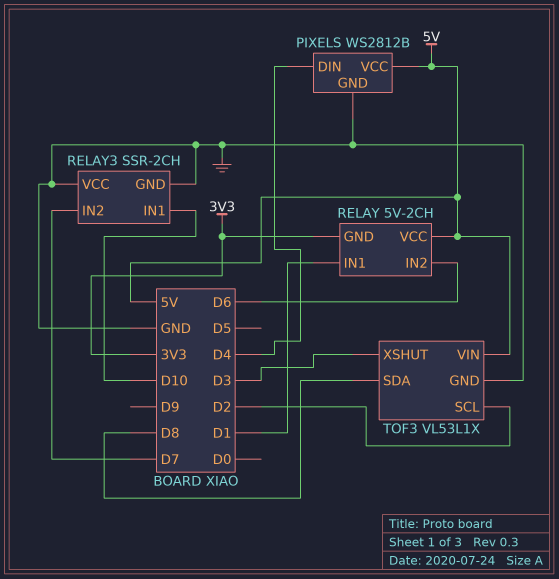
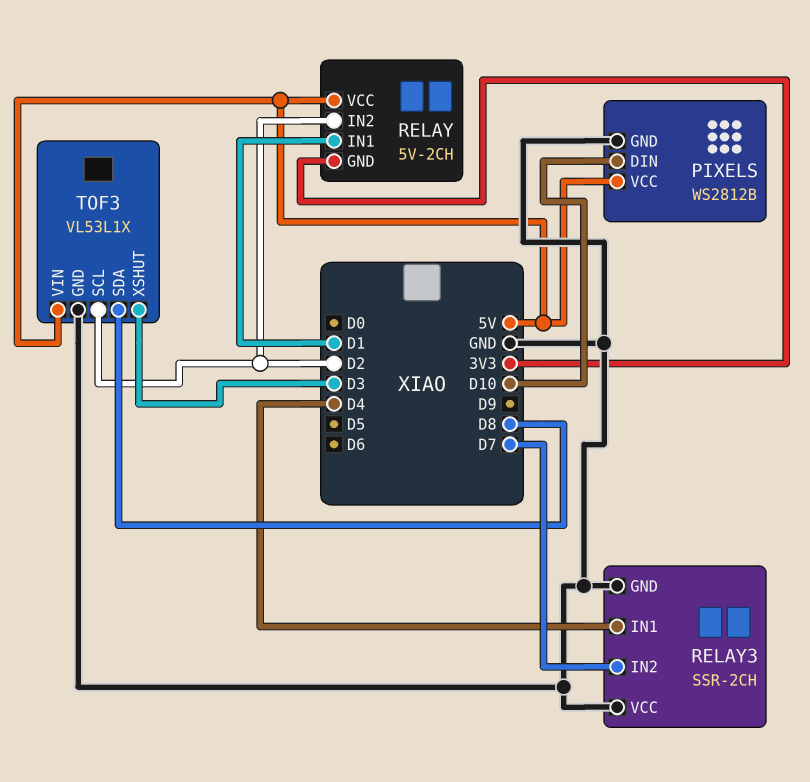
PIXELS pin DIN: D4 -> D10
RELAY pin IN2: D6 -> D2
RELAY3 pin IN1: D10 -> D4

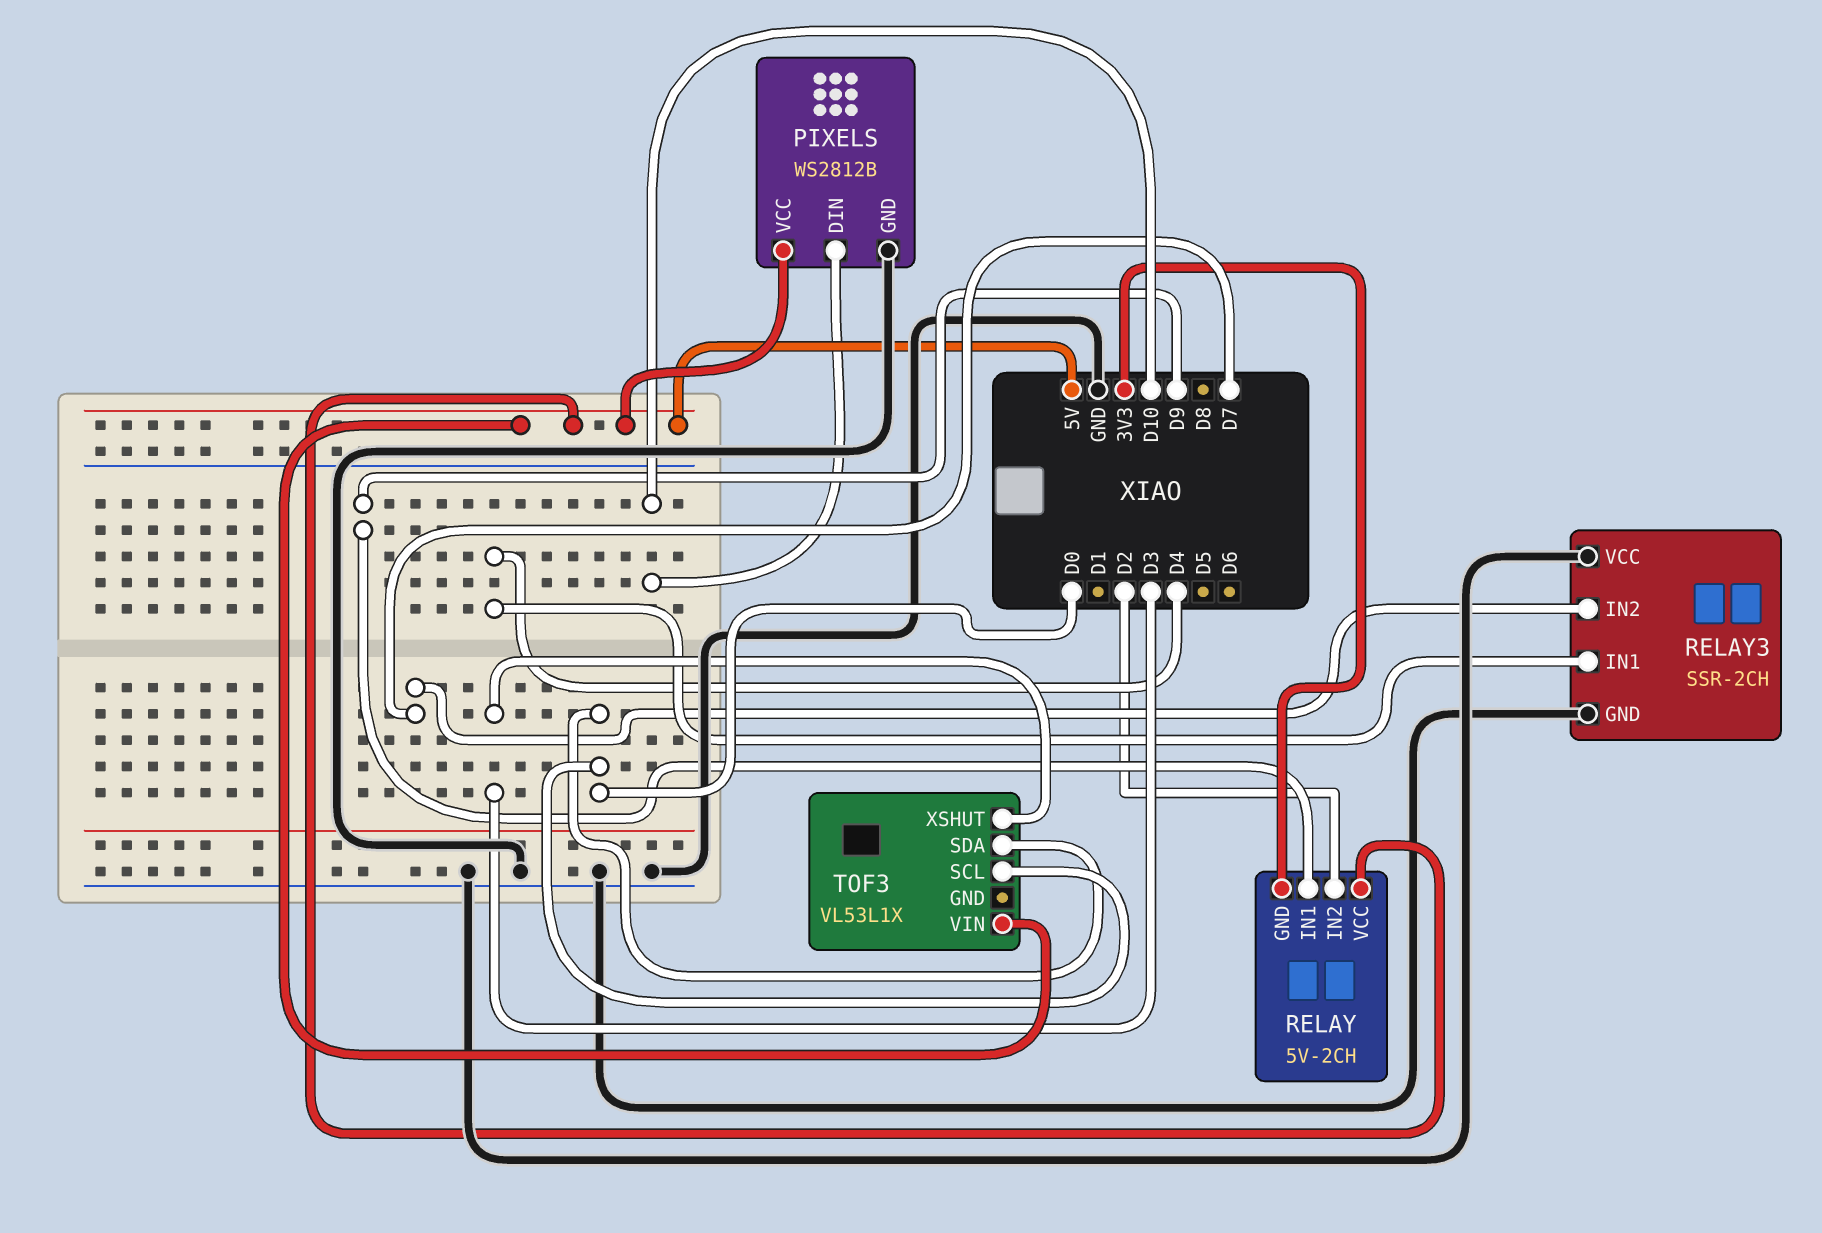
RELAY pin IN1: D1 -> D9
TOF3 pin GND: GND -> none
TOF3 pin SCL: D2 -> D0
TOF3 pin SDA: D8 -> D0

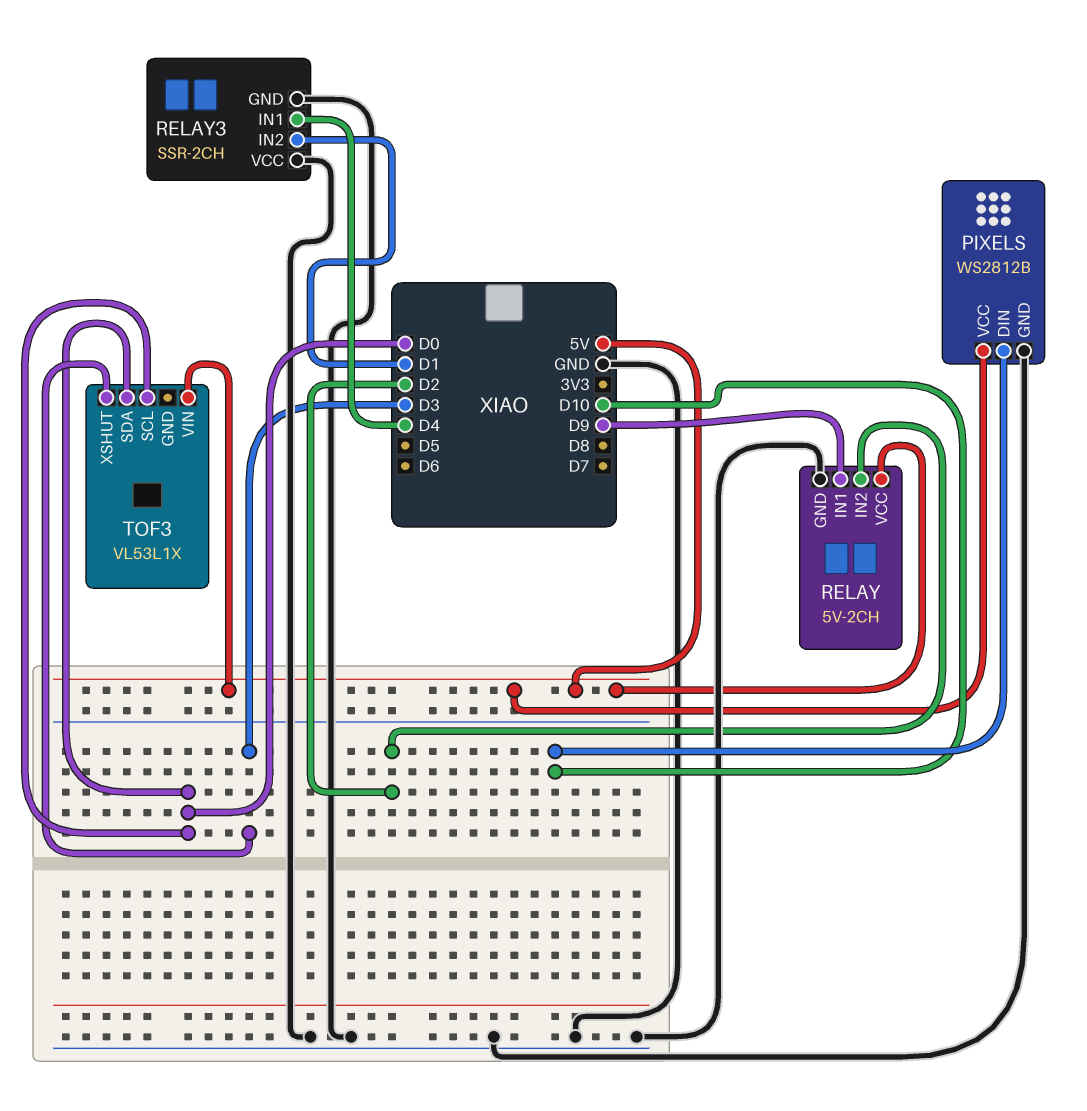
RELAY pin GND: 3V3 -> GND
RELAY3 pin IN2: D7 -> D1

